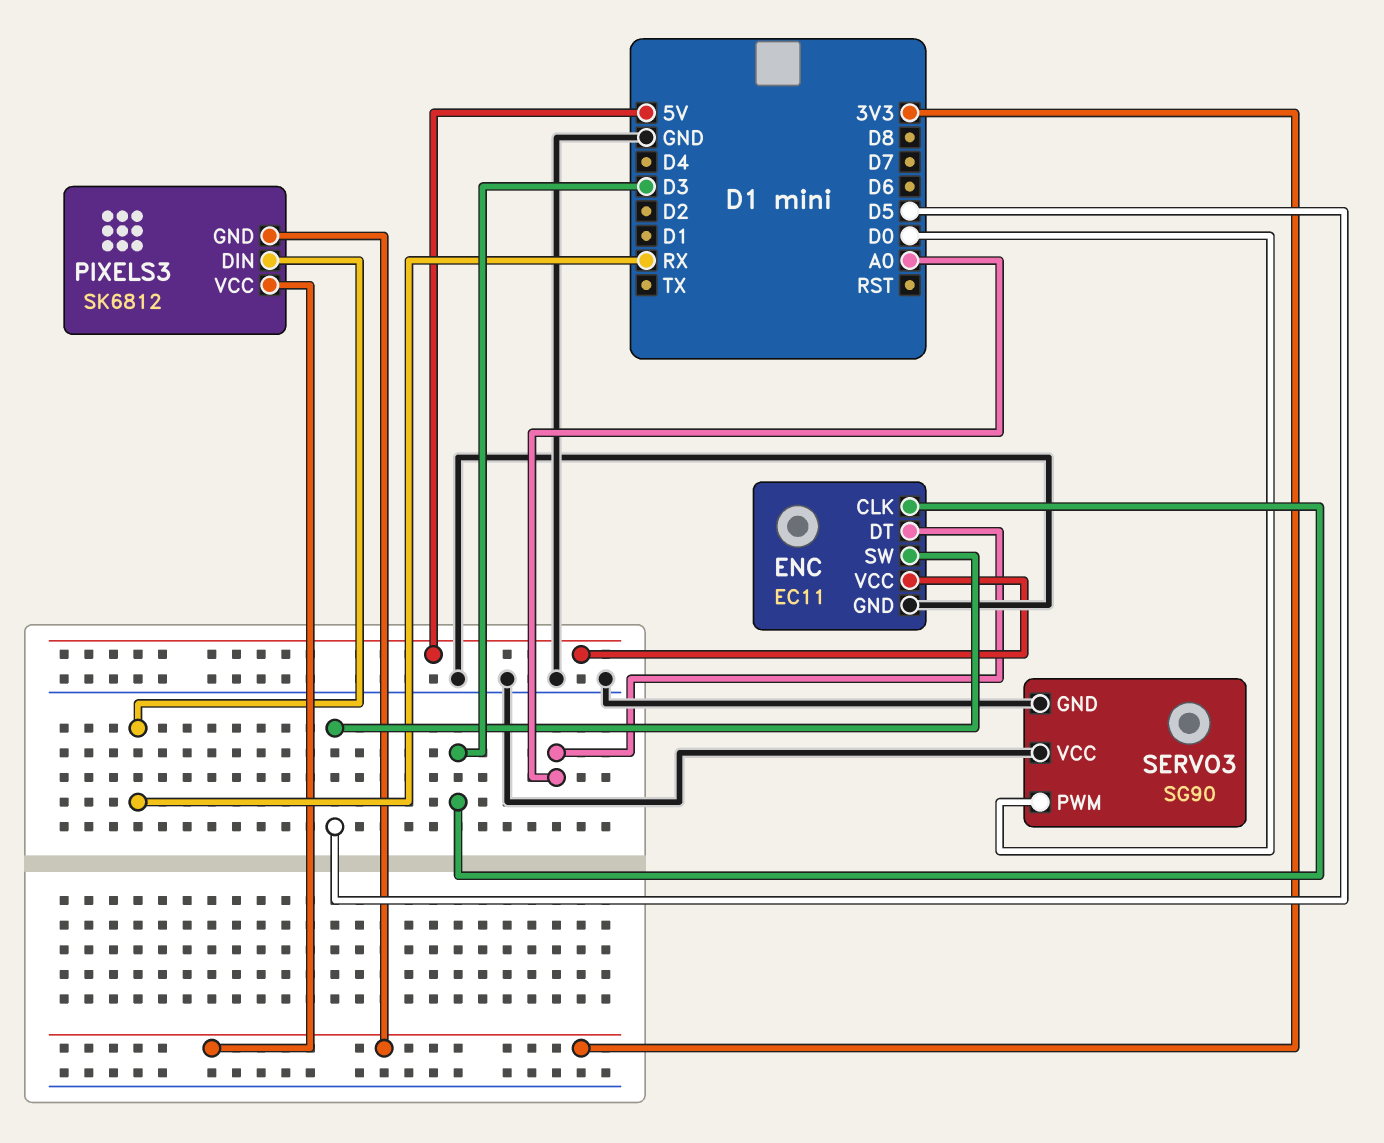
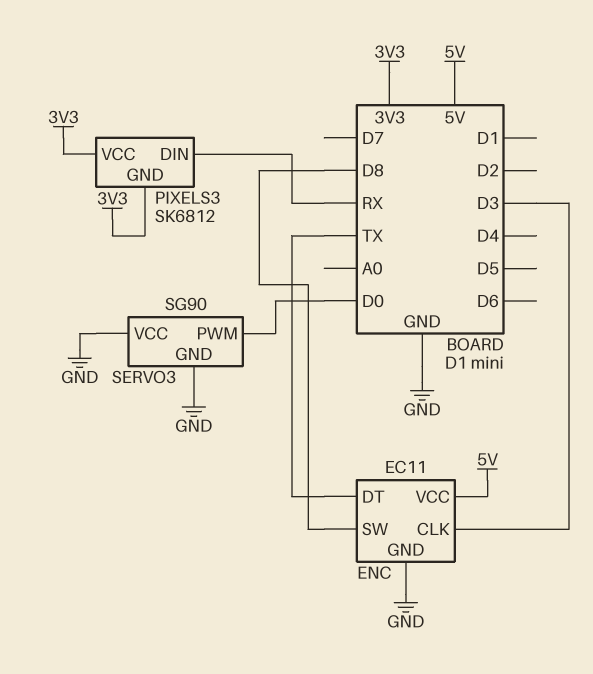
ENC pin DT: A0 -> TX
ENC pin SW: D5 -> D8

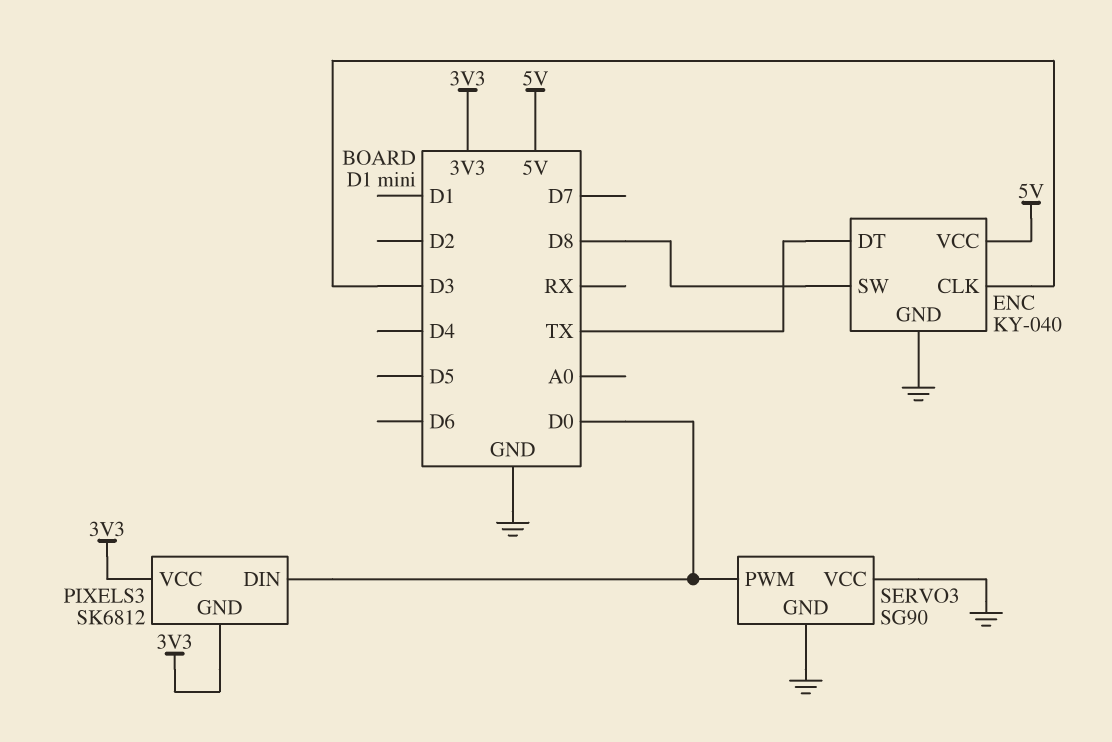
ENC: EC11 -> KY-040
PIXELS3 pin DIN: RX -> D0

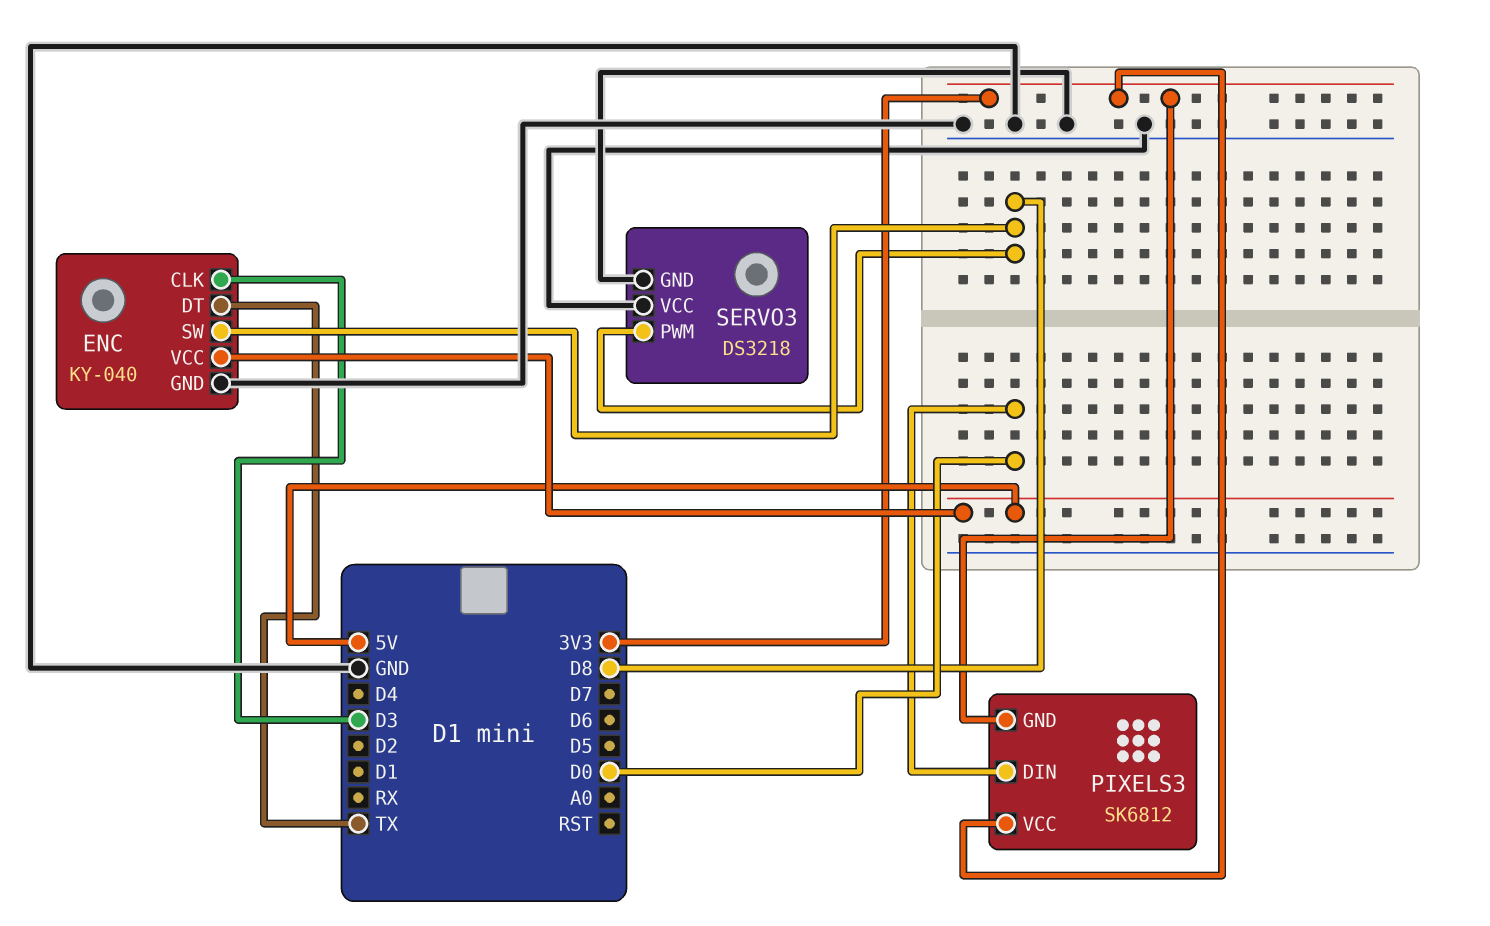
SERVO3: SG90 -> DS3218
SERVO3 pin PWM: D0 -> D8

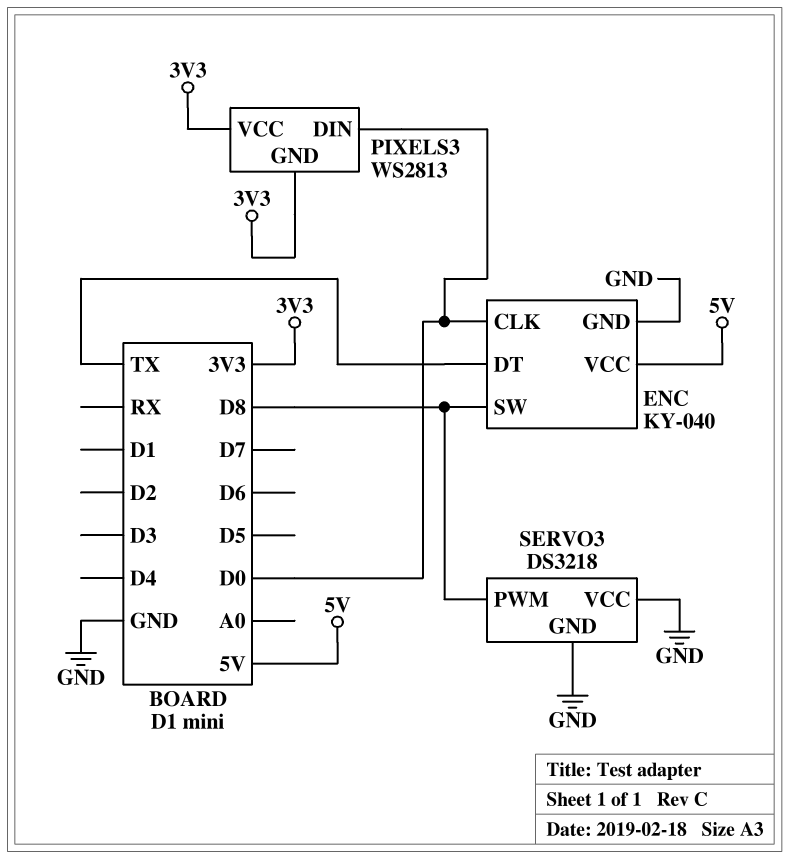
ENC pin CLK: D3 -> D0
PIXELS3: SK6812 -> WS2813

